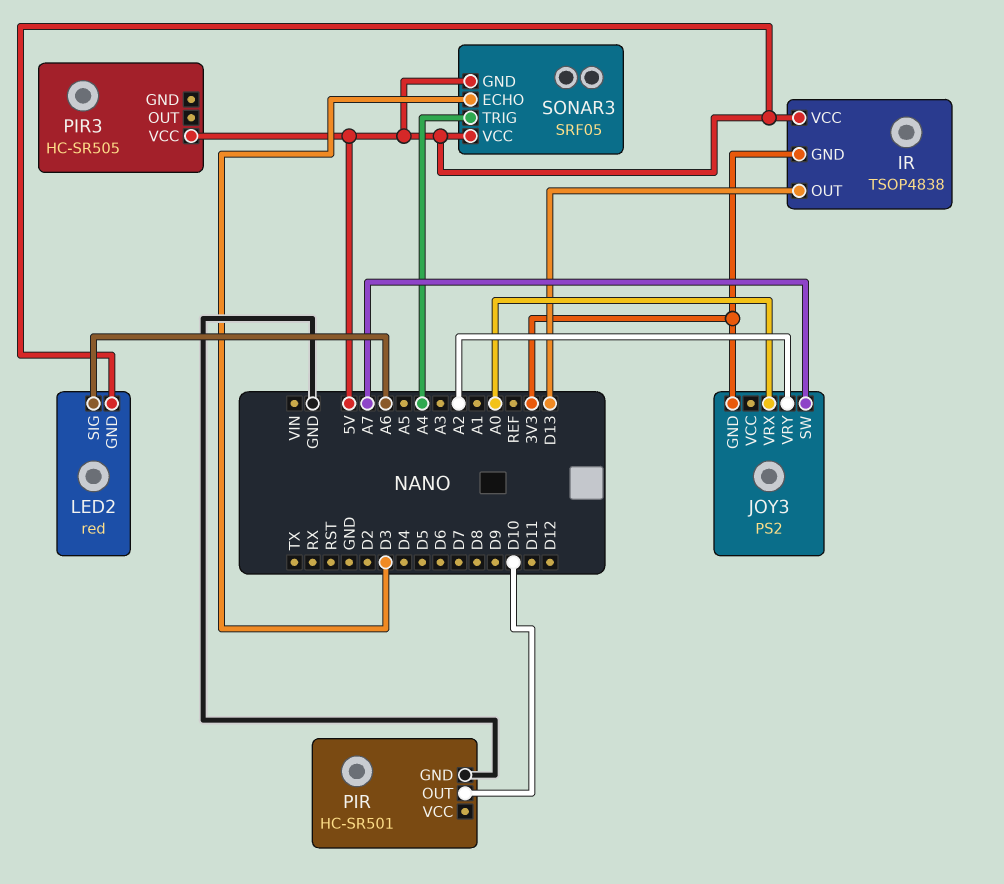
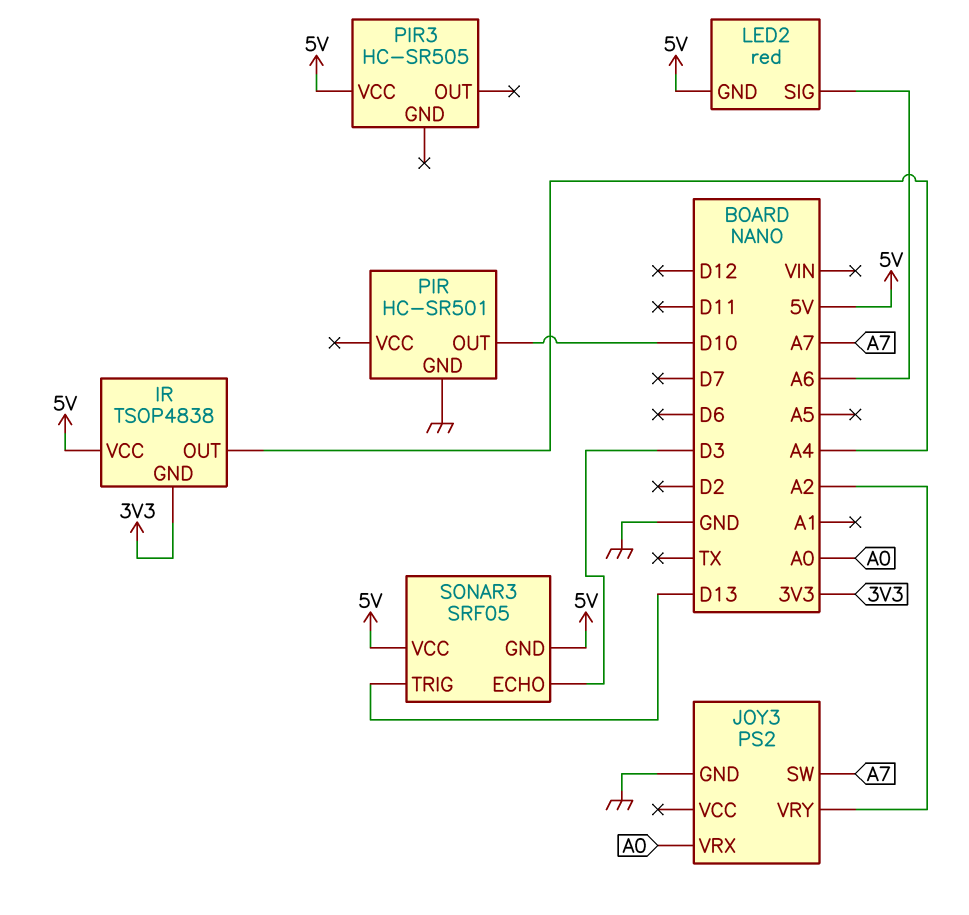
IR pin OUT: D13 -> A4
JOY3 pin GND: 3V3 -> GND
SONAR3 pin TRIG: A4 -> D13

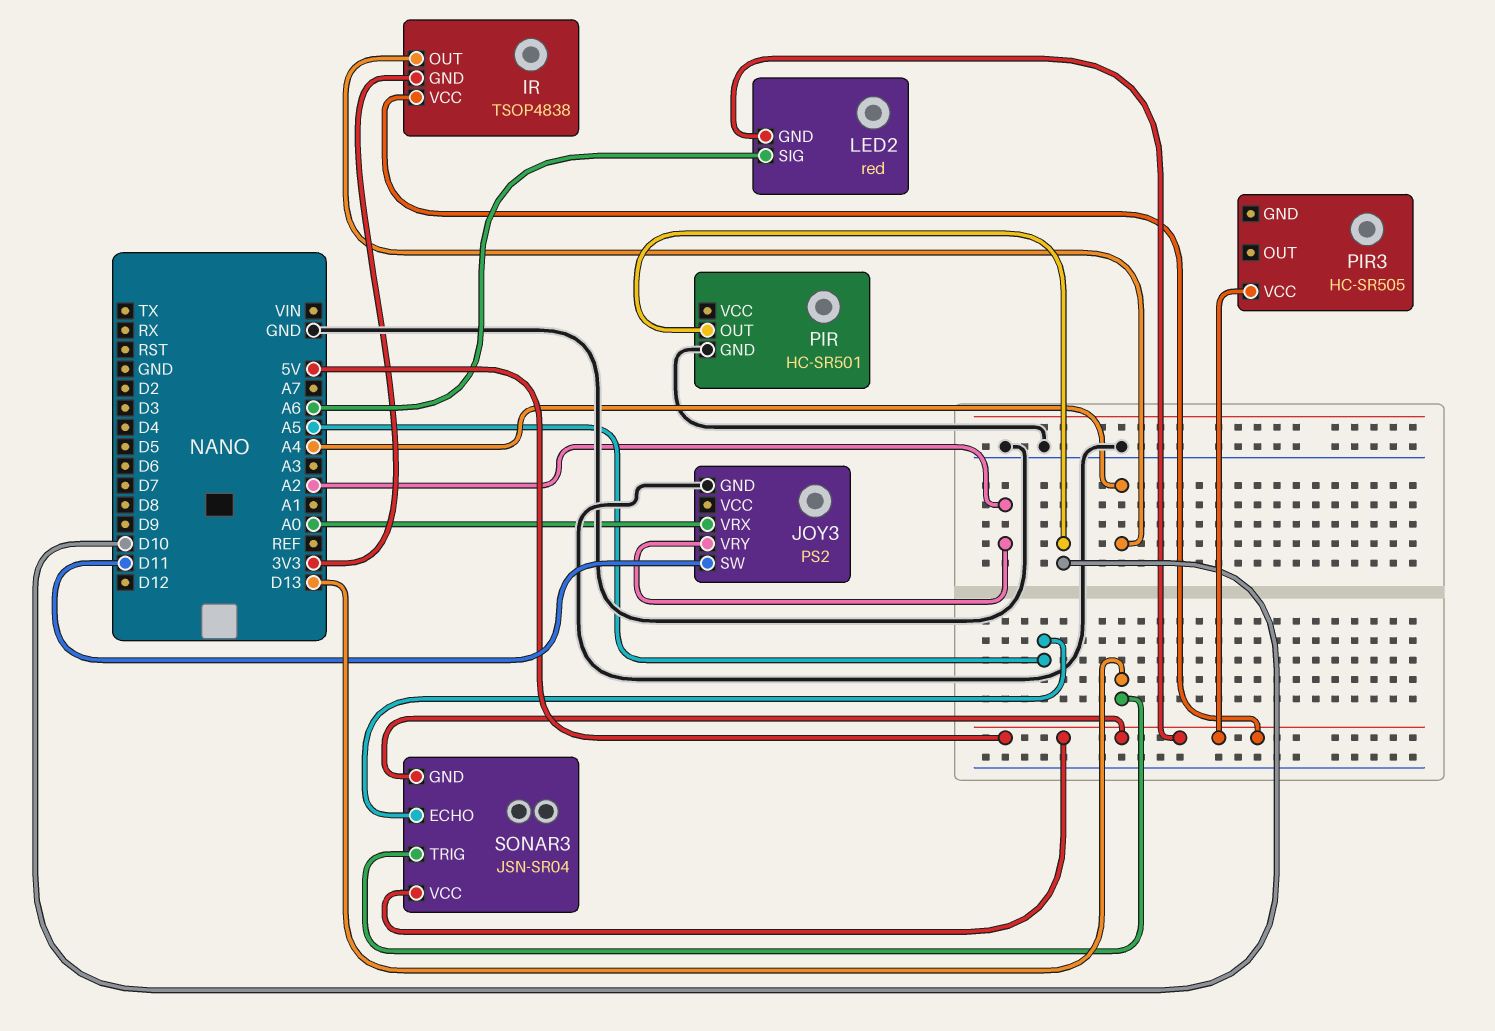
JOY3 pin SW: A7 -> D11
SONAR3: SRF05 -> JSN-SR04
SONAR3 pin ECHO: D3 -> A5

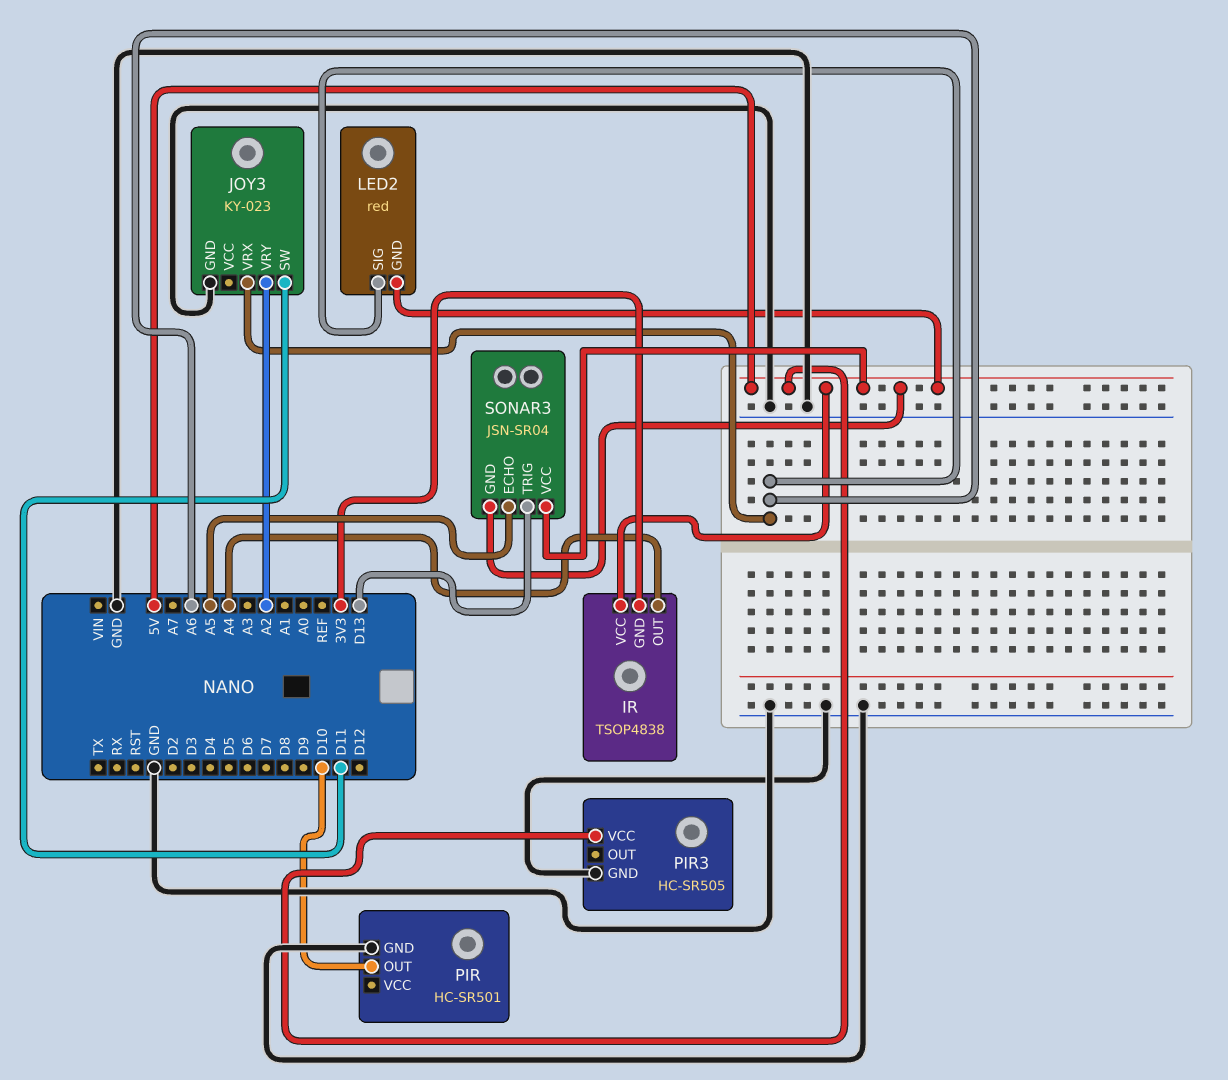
JOY3: PS2 -> KY-023
JOY3 pin VRX: A0 -> A6
PIR3 pin GND: none -> GND

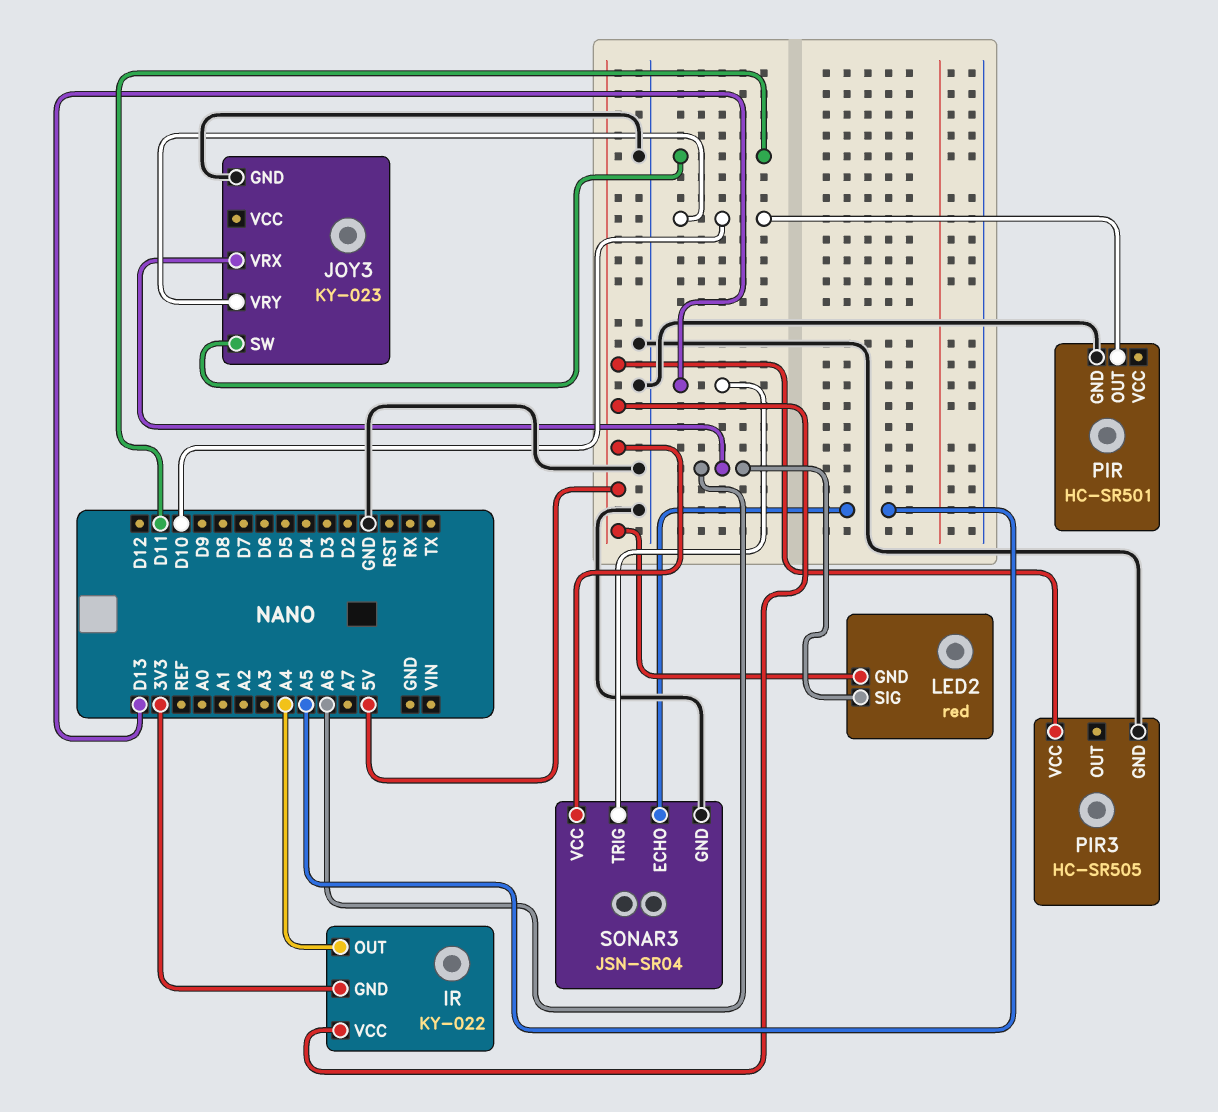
IR: TSOP4838 -> KY-022
JOY3 pin VRY: A2 -> D10
SONAR3 pin GND: 5V -> GND

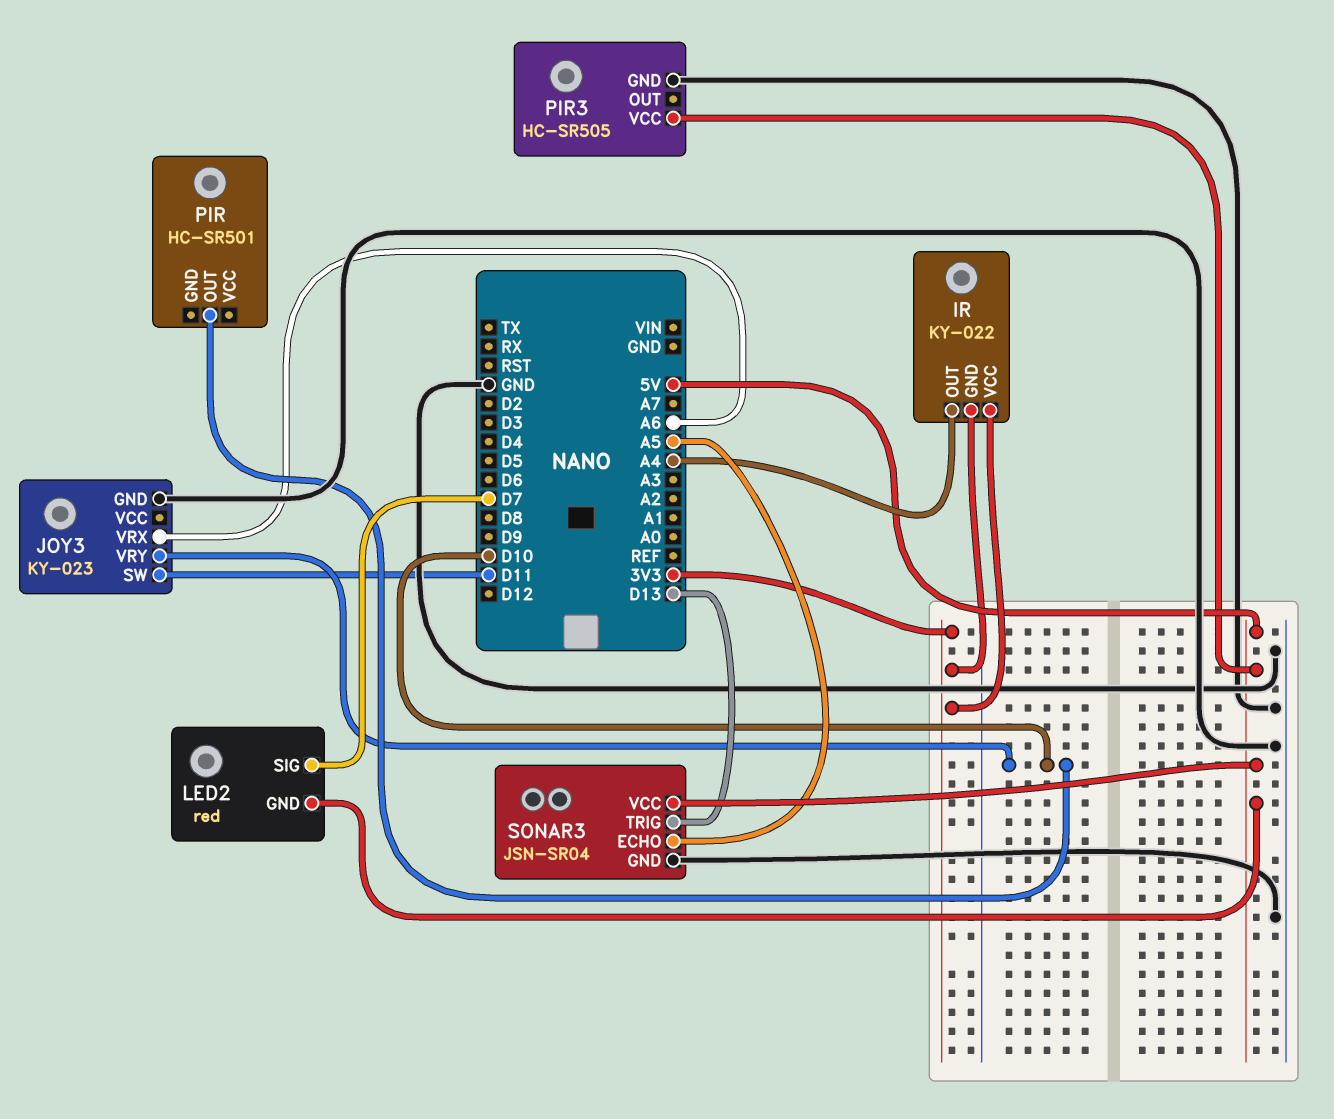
IR pin VCC: 5V -> 3V3
LED2 pin SIG: A6 -> D7
PIR pin GND: GND -> none

